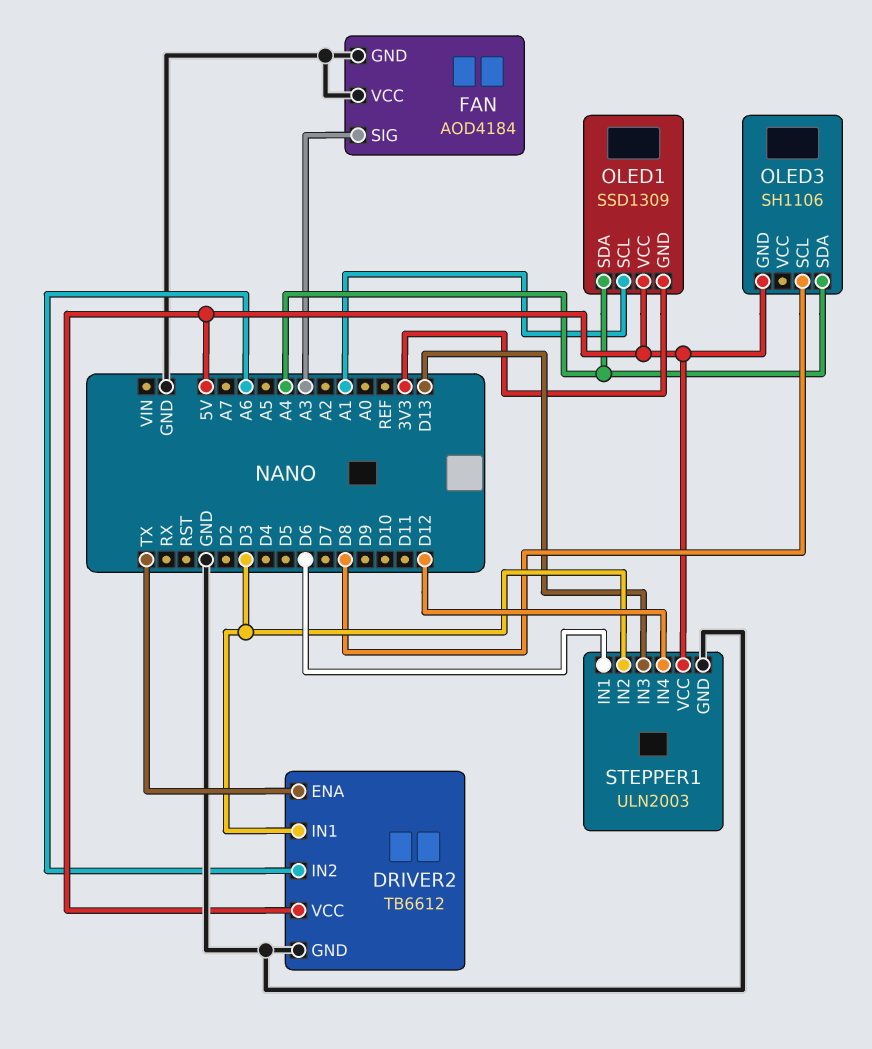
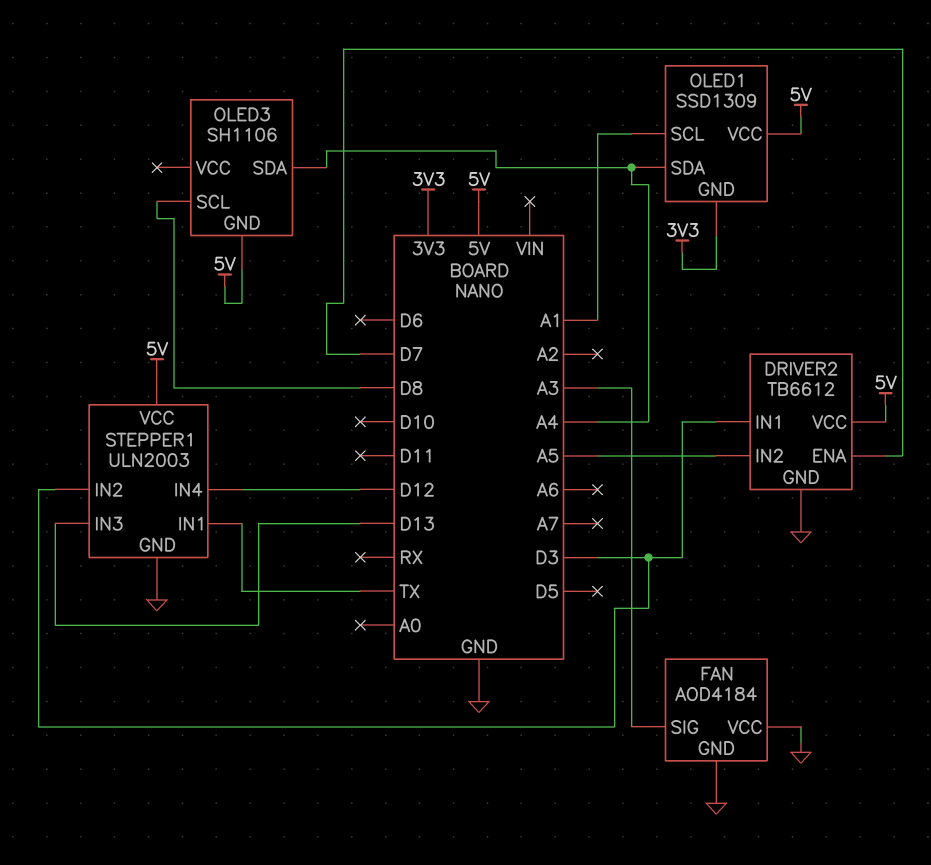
DRIVER2 pin ENA: TX -> D7
DRIVER2 pin IN2: A6 -> A5
STEPPER1 pin IN1: D6 -> TX

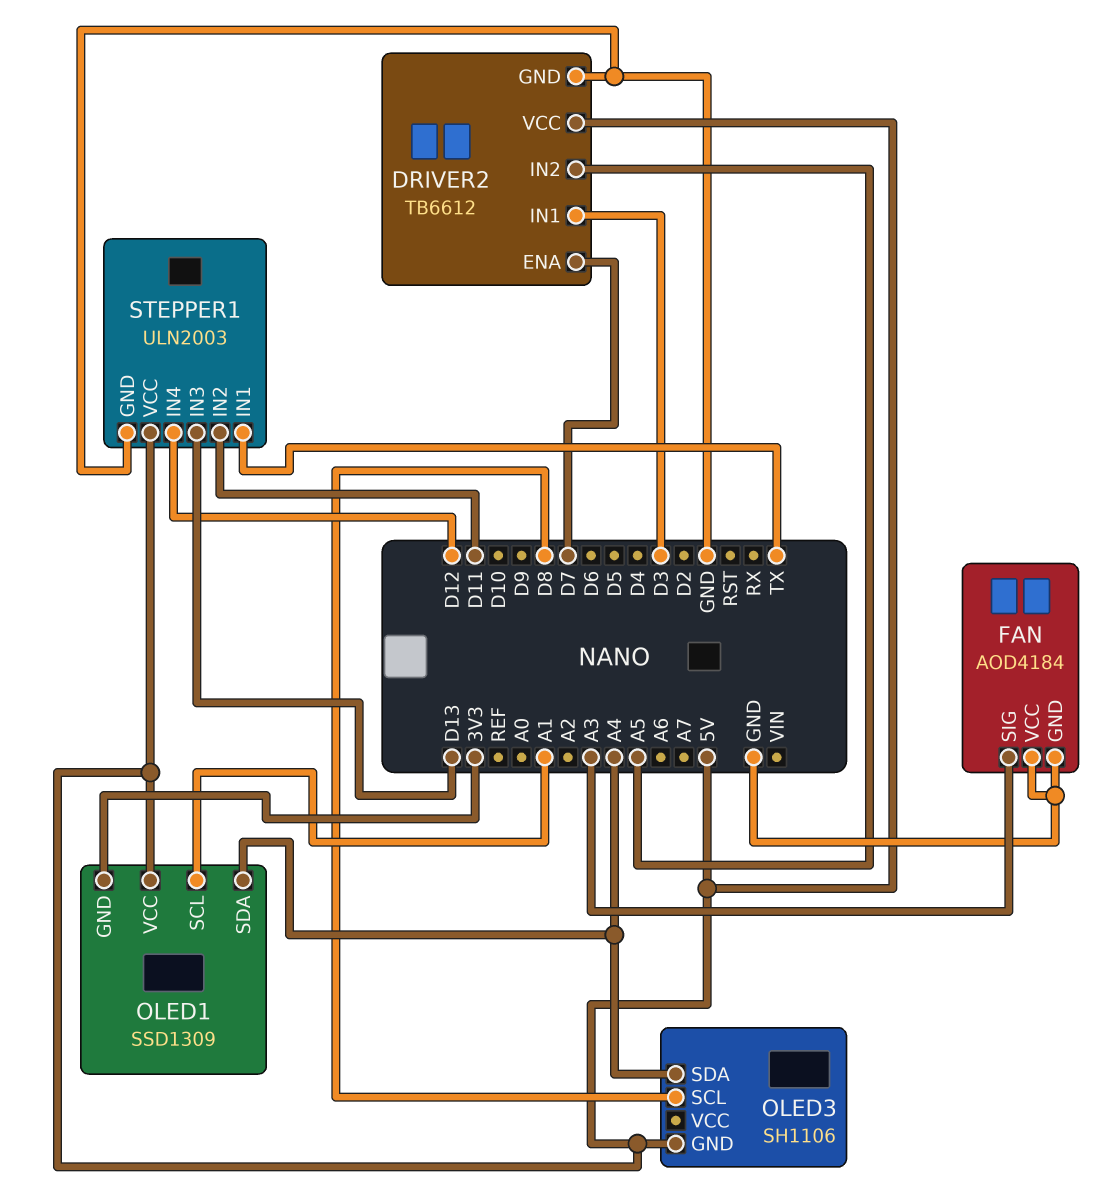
STEPPER1 pin IN2: D3 -> D11

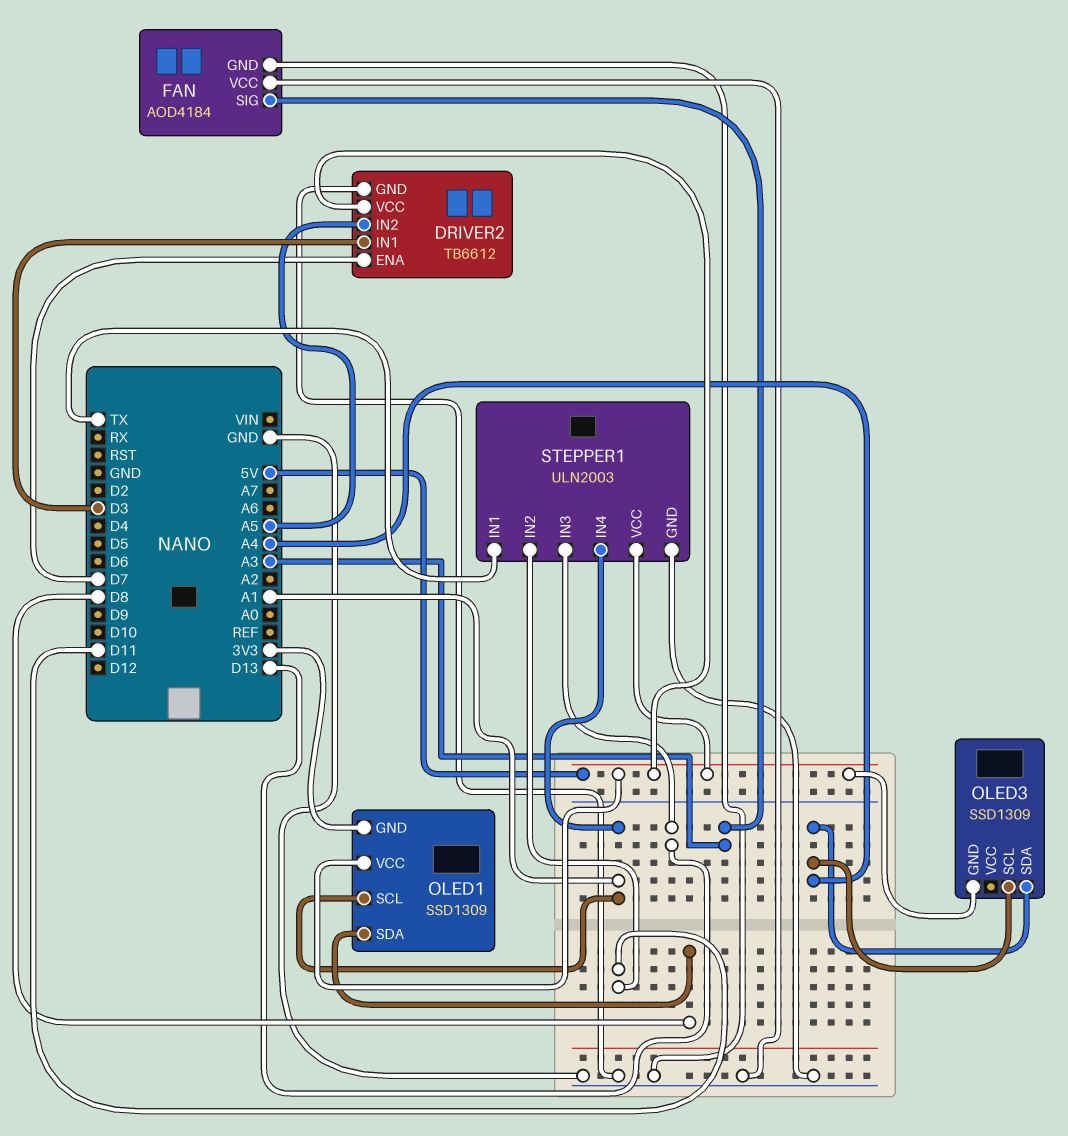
OLED1 pin SDA: A4 -> D8
OLED3: SH1106 -> SSD1309
OLED3 pin SCL: D8 -> A4
STEPPER1 pin IN4: D12 -> A1

